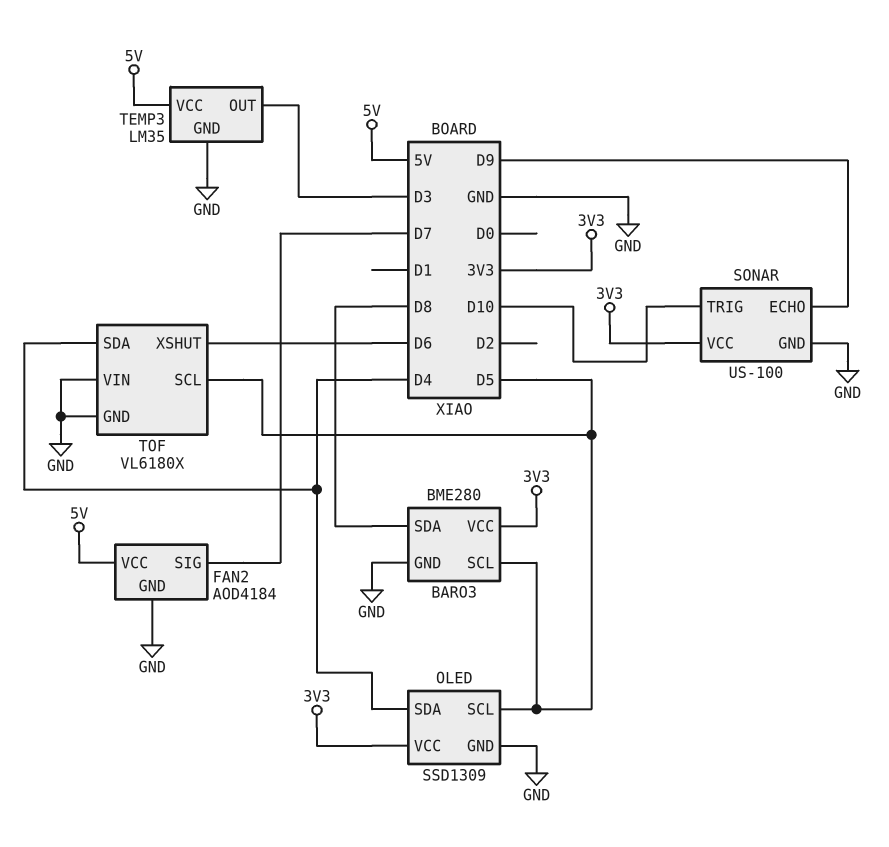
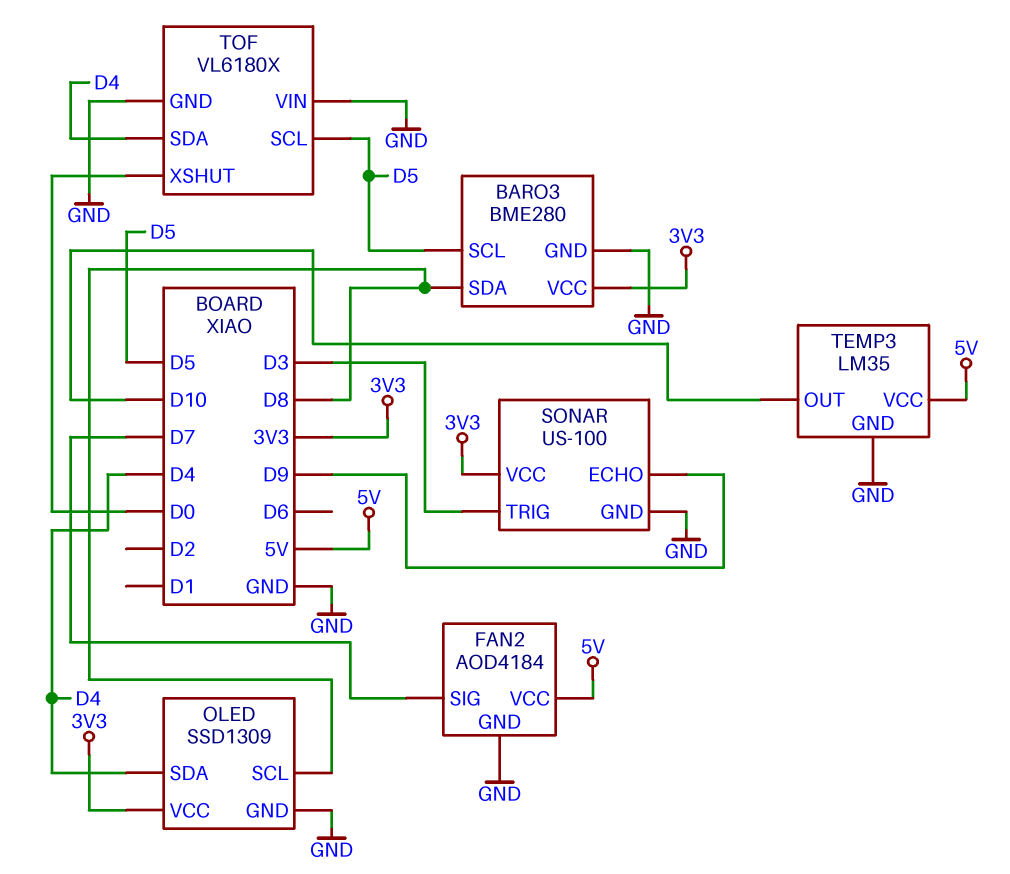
OLED pin SCL: D5 -> D8
SONAR pin TRIG: D10 -> D3
TEMP3 pin OUT: D3 -> D10
TOF pin XSHUT: D6 -> D0

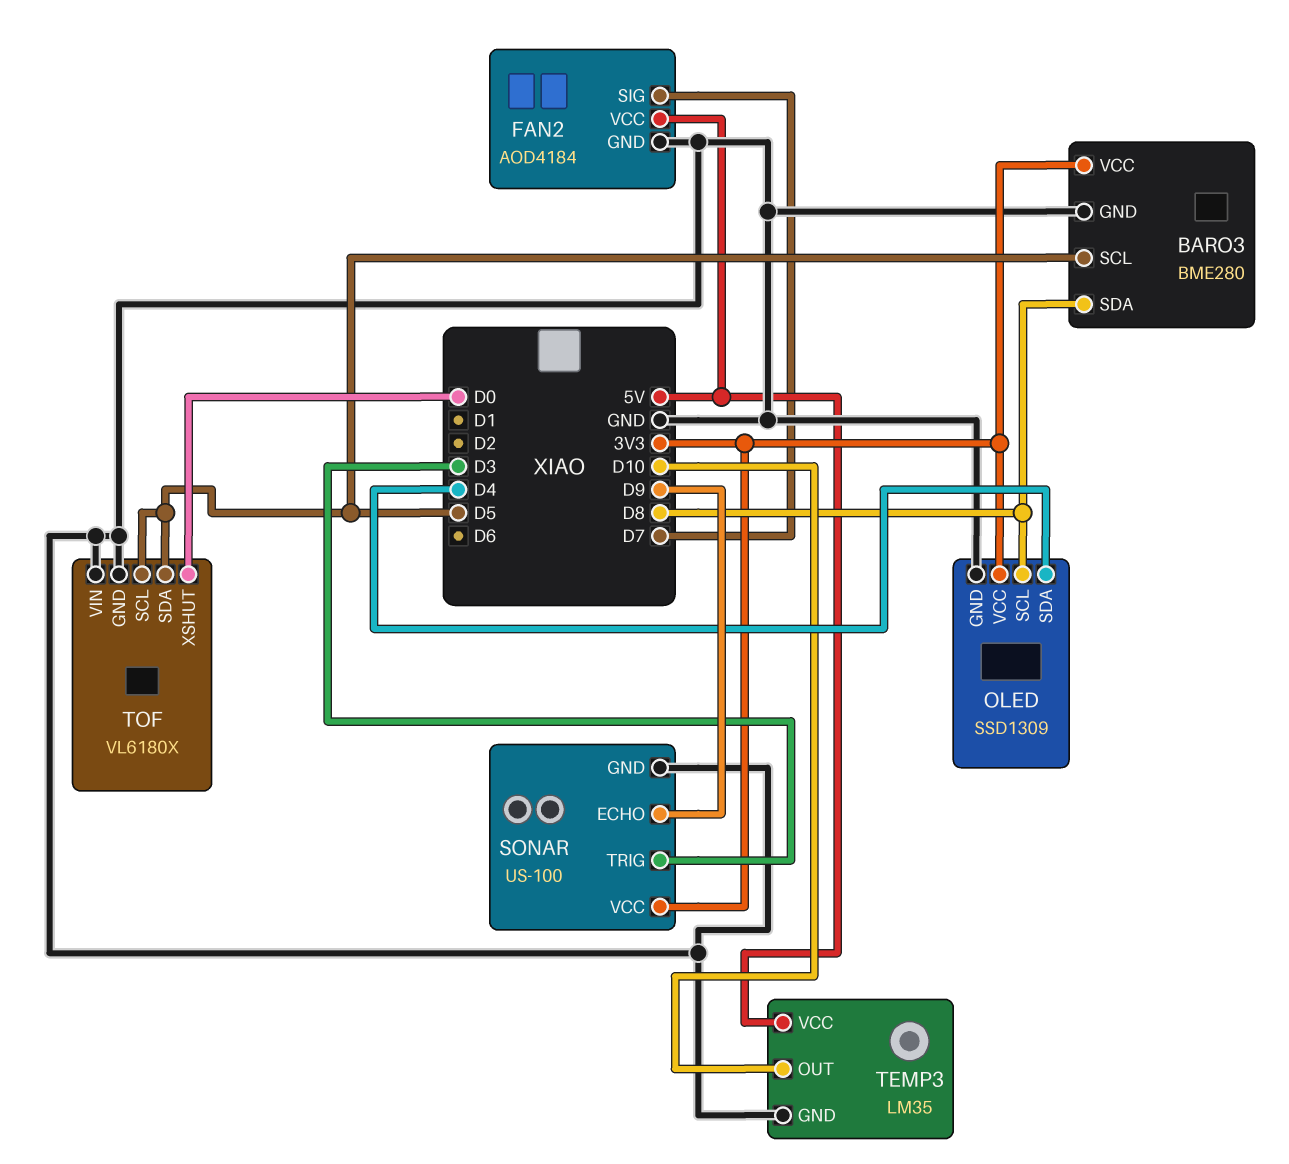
TOF pin SDA: D4 -> D5

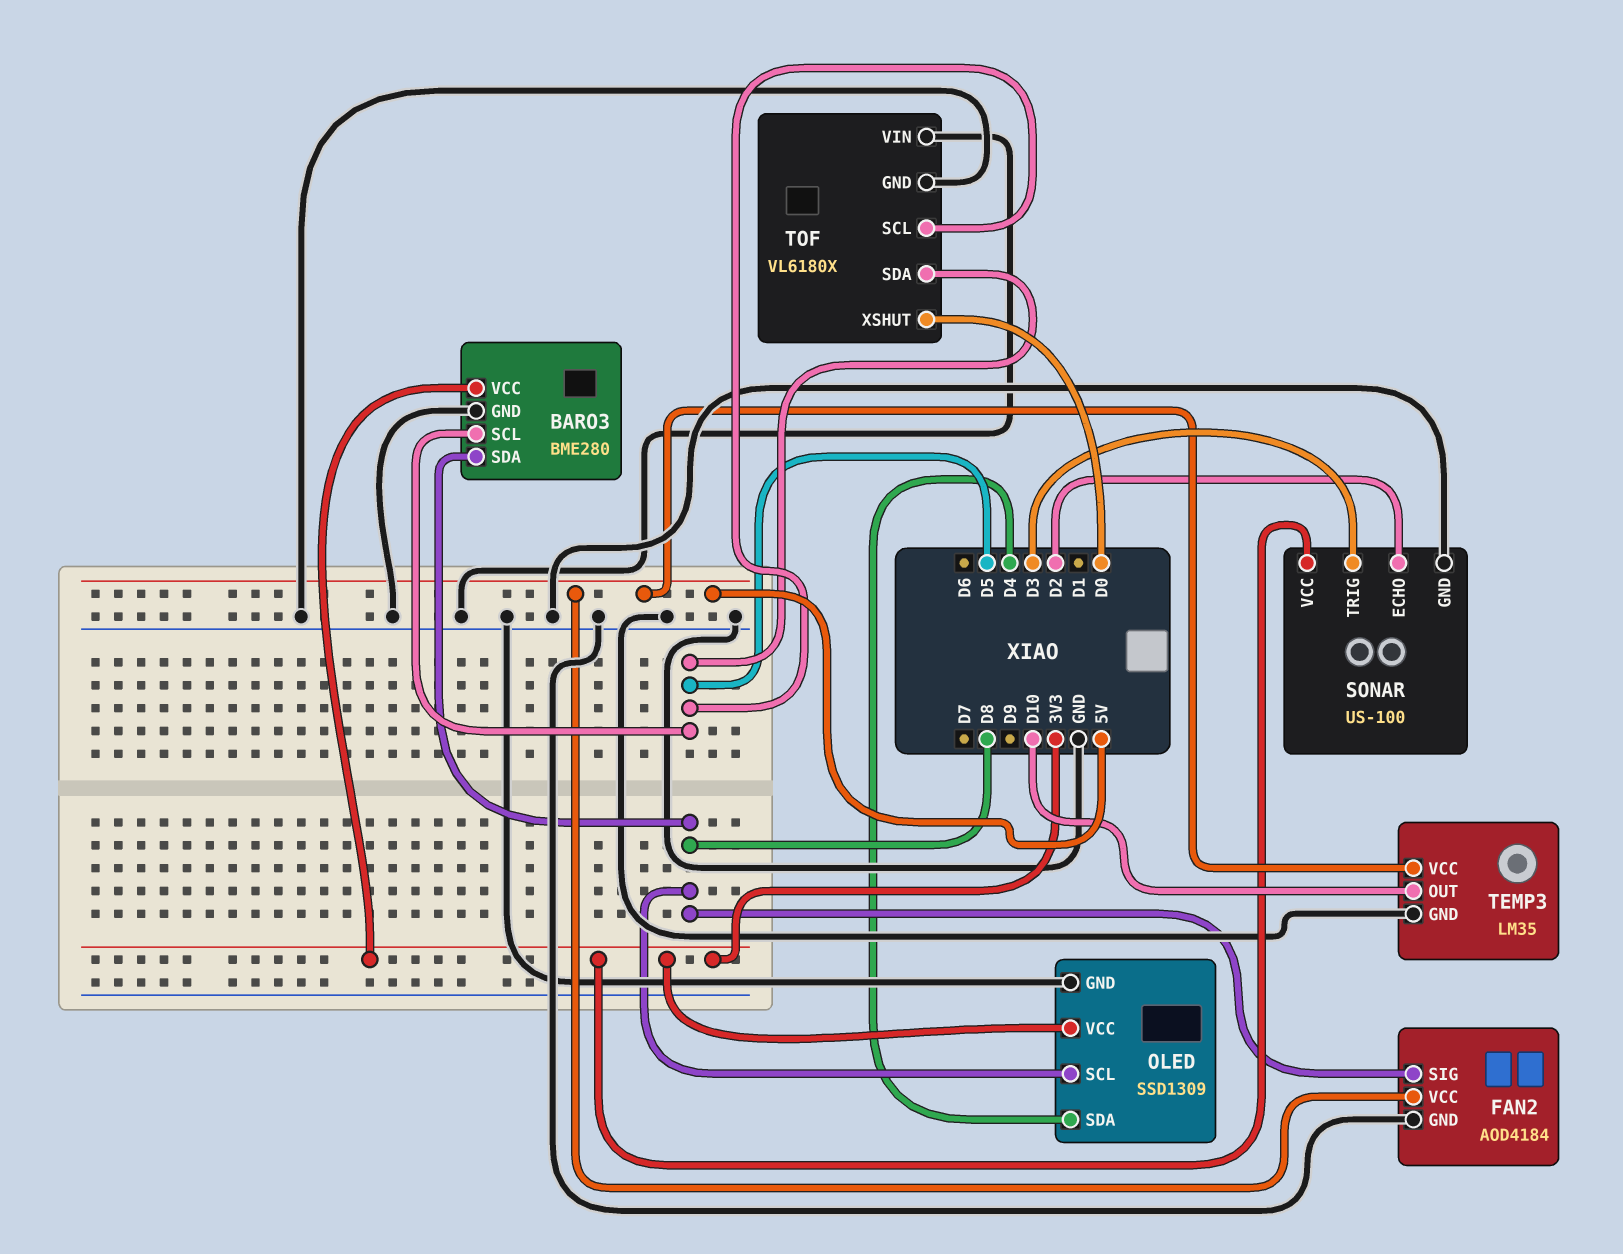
FAN2 pin SIG: D7 -> D8
SONAR pin ECHO: D9 -> D2

